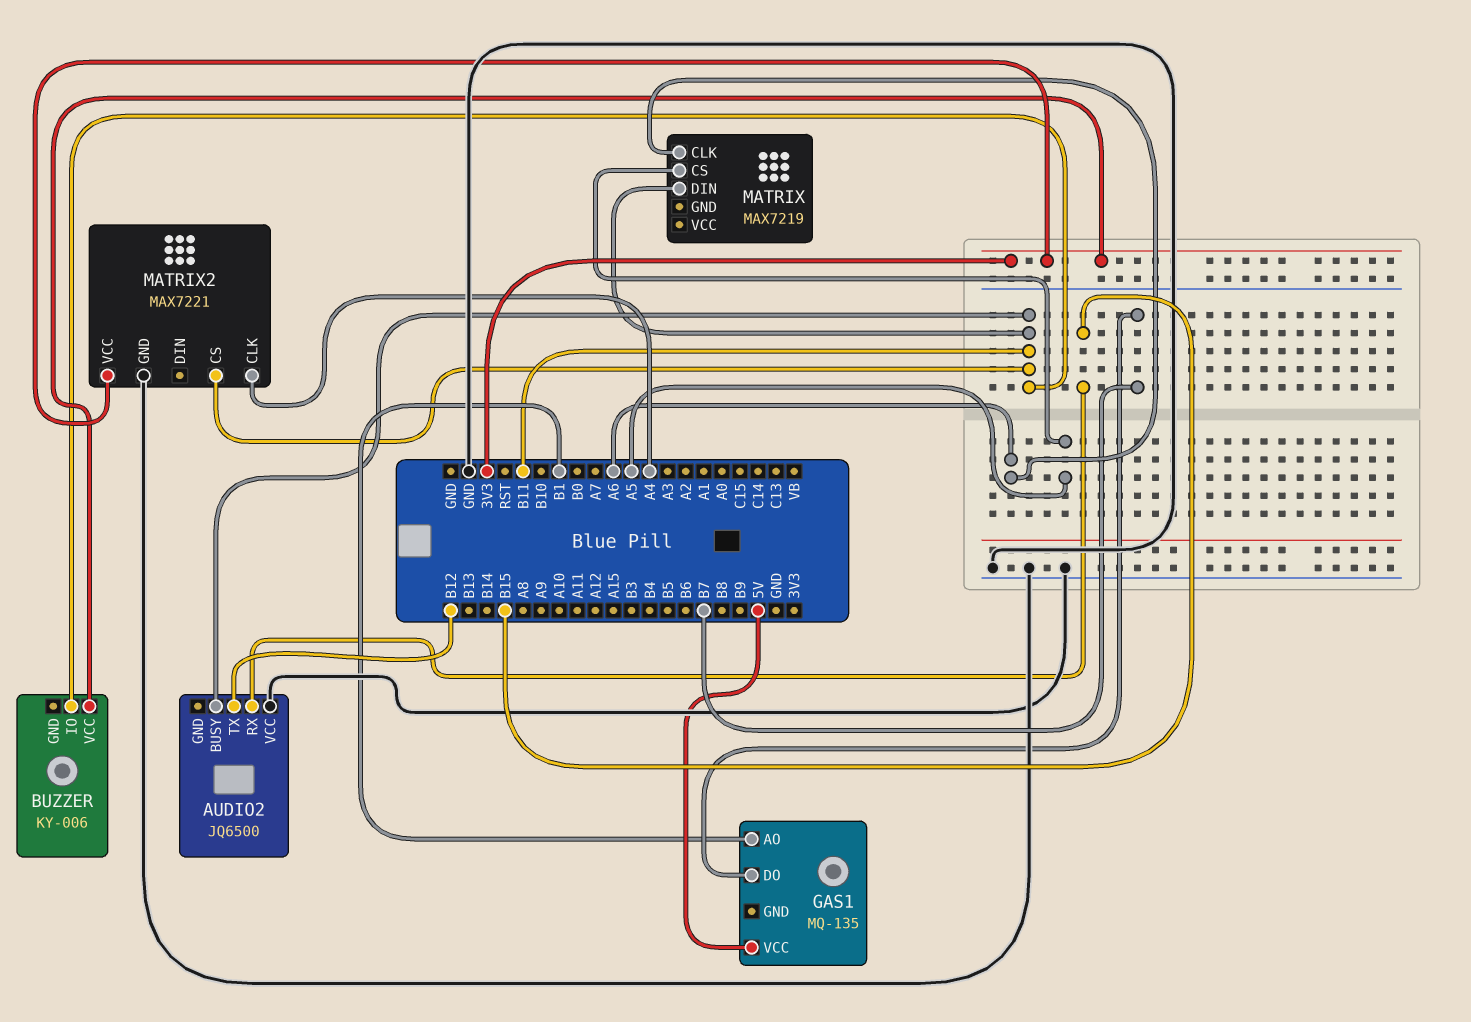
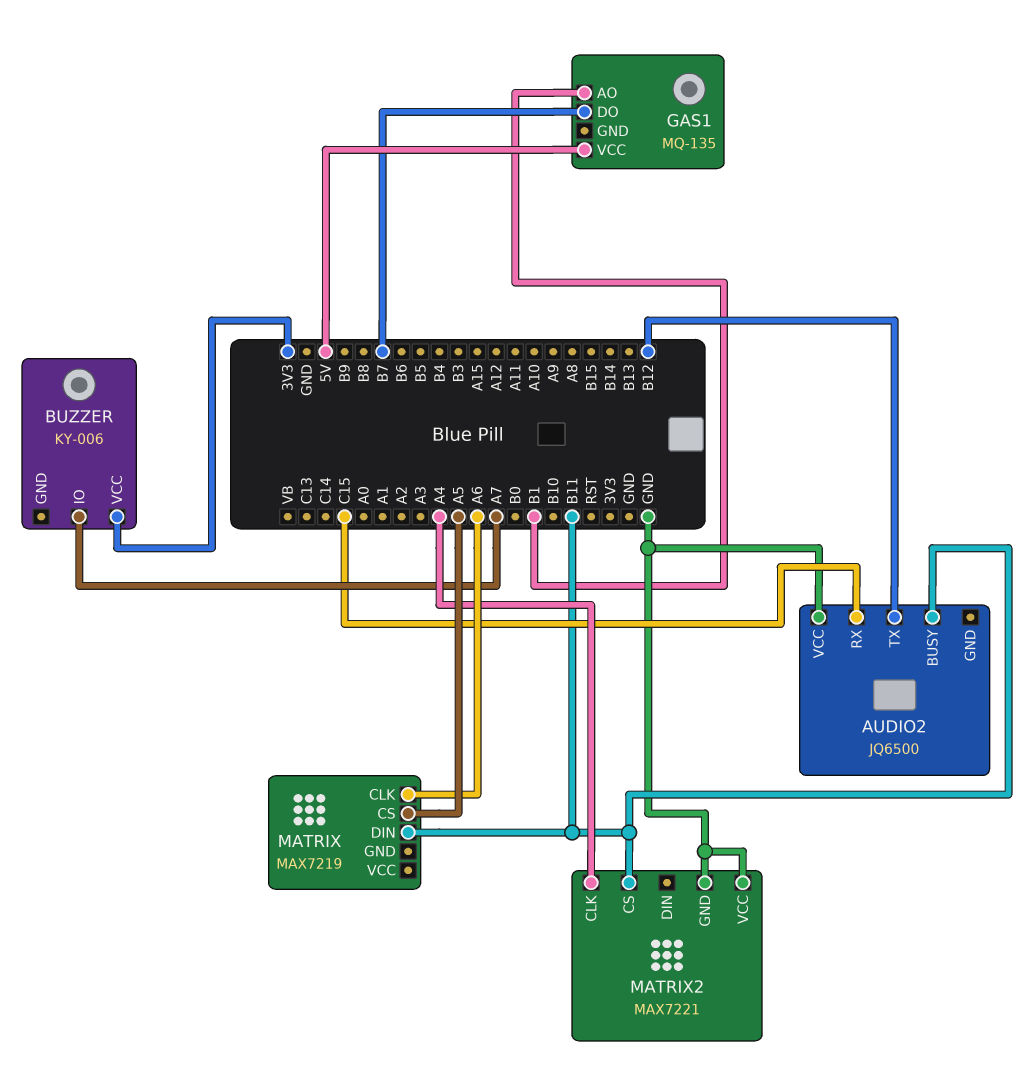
AUDIO2 pin RX: B15 -> C15
BUZZER pin IO: B11 -> A7
MATRIX2 pin VCC: 3V3 -> GND

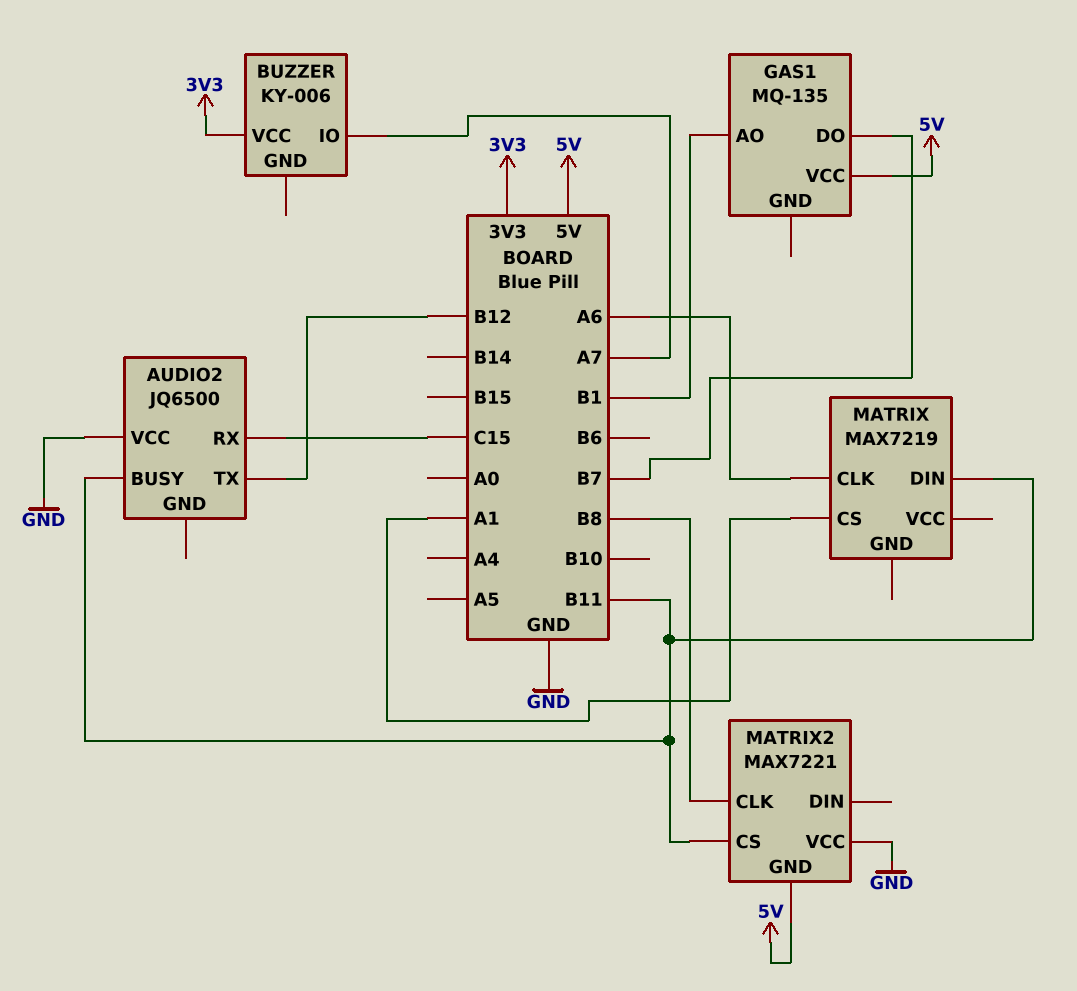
MATRIX pin CS: A5 -> A1
MATRIX2 pin CLK: A4 -> B8
MATRIX2 pin GND: GND -> 5V

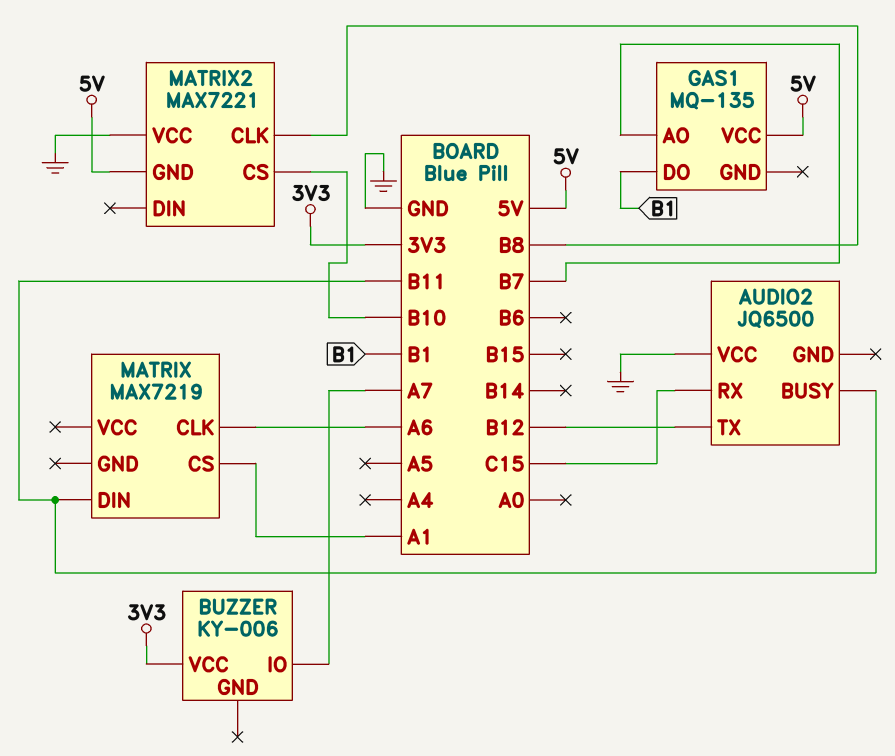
GAS1 pin AO: B1 -> B7
GAS1 pin DO: B7 -> B1
MATRIX2 pin CS: B11 -> B10

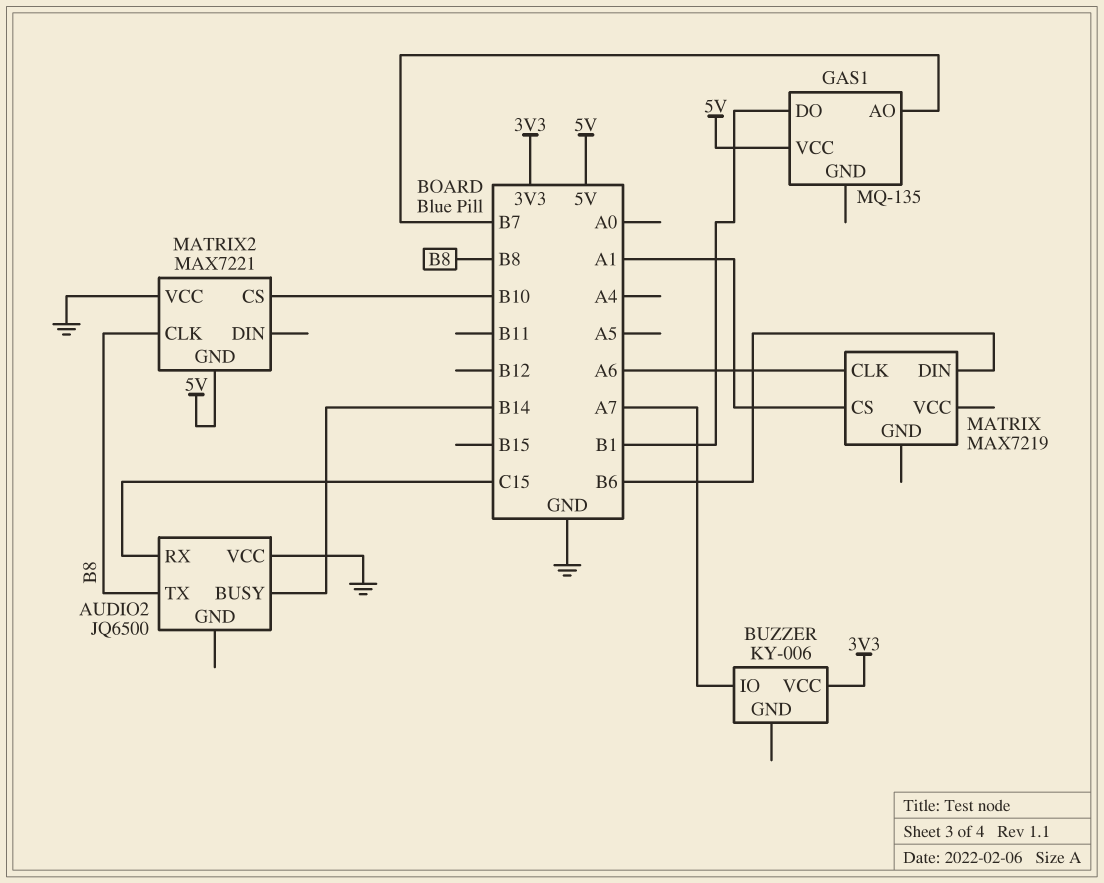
AUDIO2 pin BUSY: B11 -> B14
AUDIO2 pin TX: B12 -> B8
MATRIX pin DIN: B11 -> B6

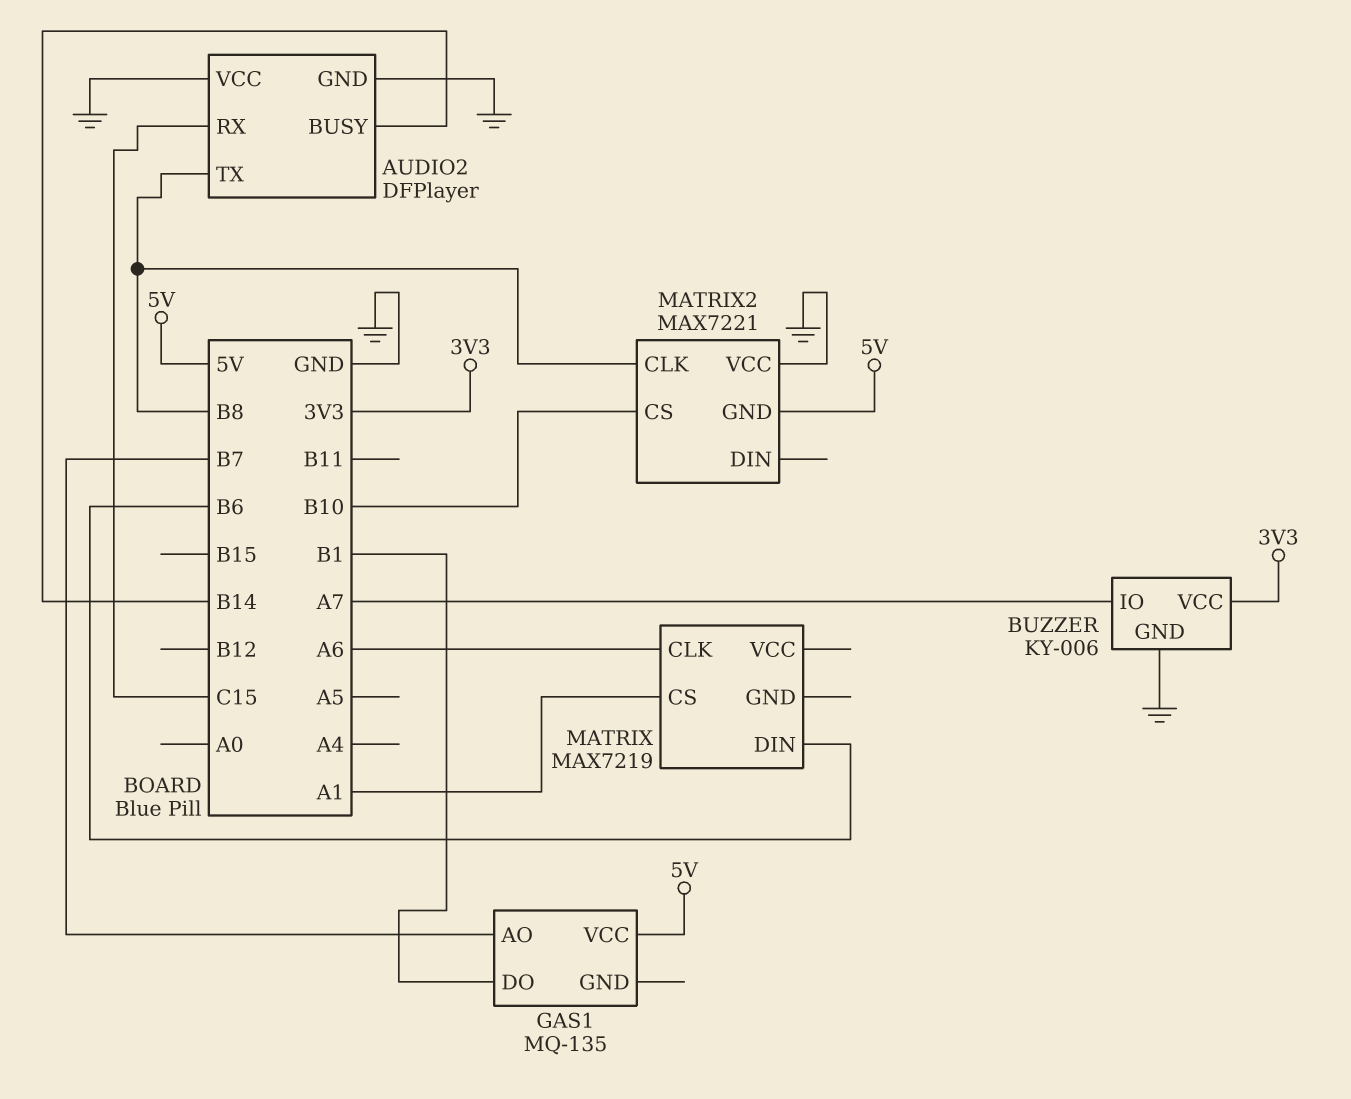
AUDIO2: JQ6500 -> DFPlayer
AUDIO2 pin GND: none -> GND
BUZZER pin GND: none -> GND

